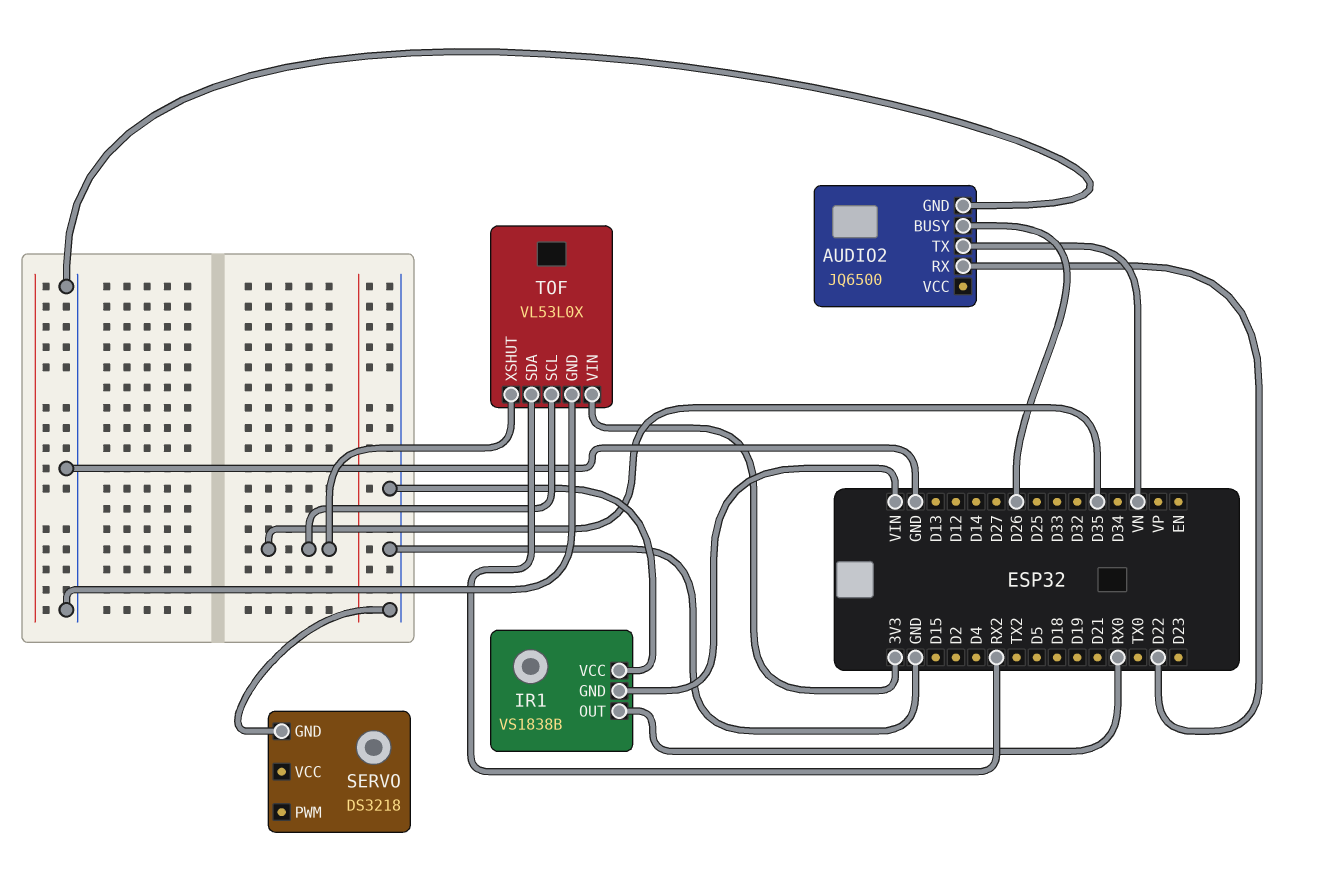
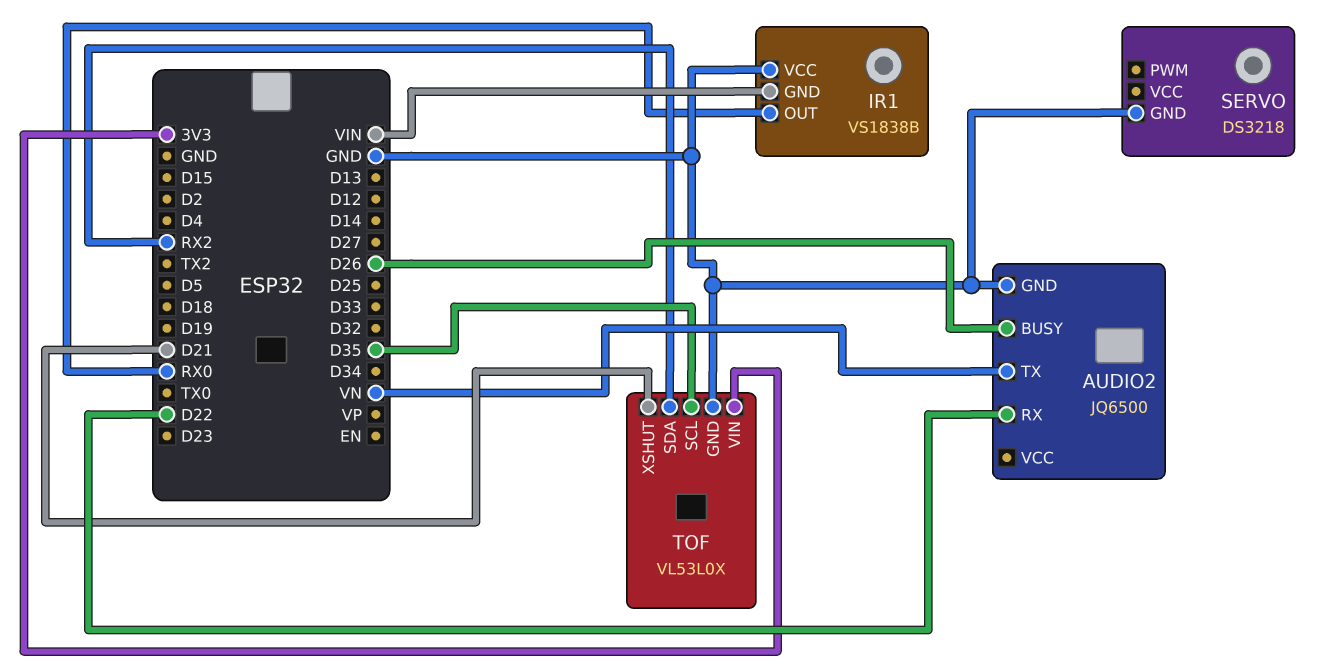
TOF pin XSHUT: D35 -> D21

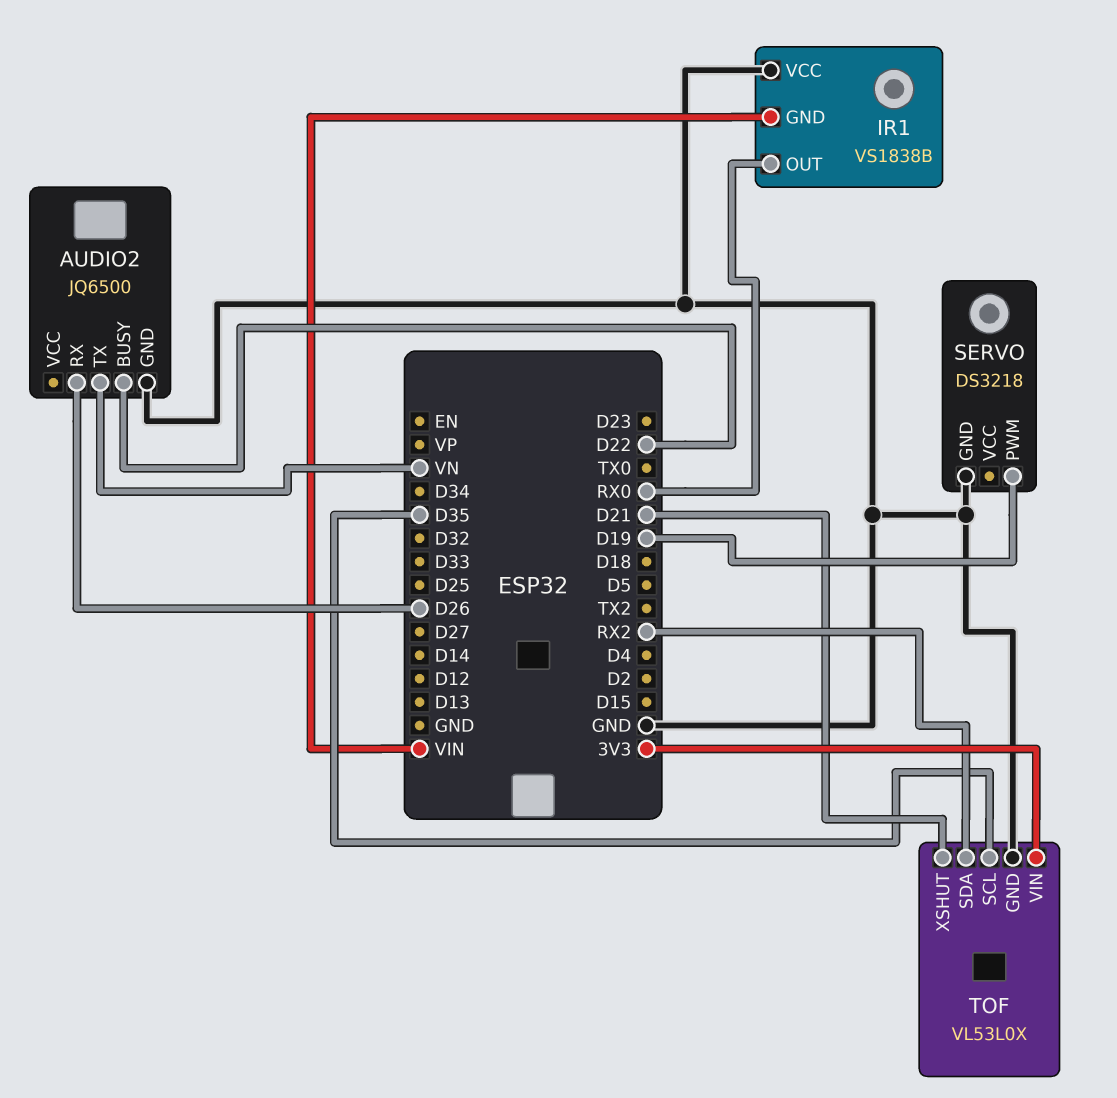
AUDIO2 pin BUSY: D26 -> D22
AUDIO2 pin RX: D22 -> D26
SERVO pin PWM: none -> D19

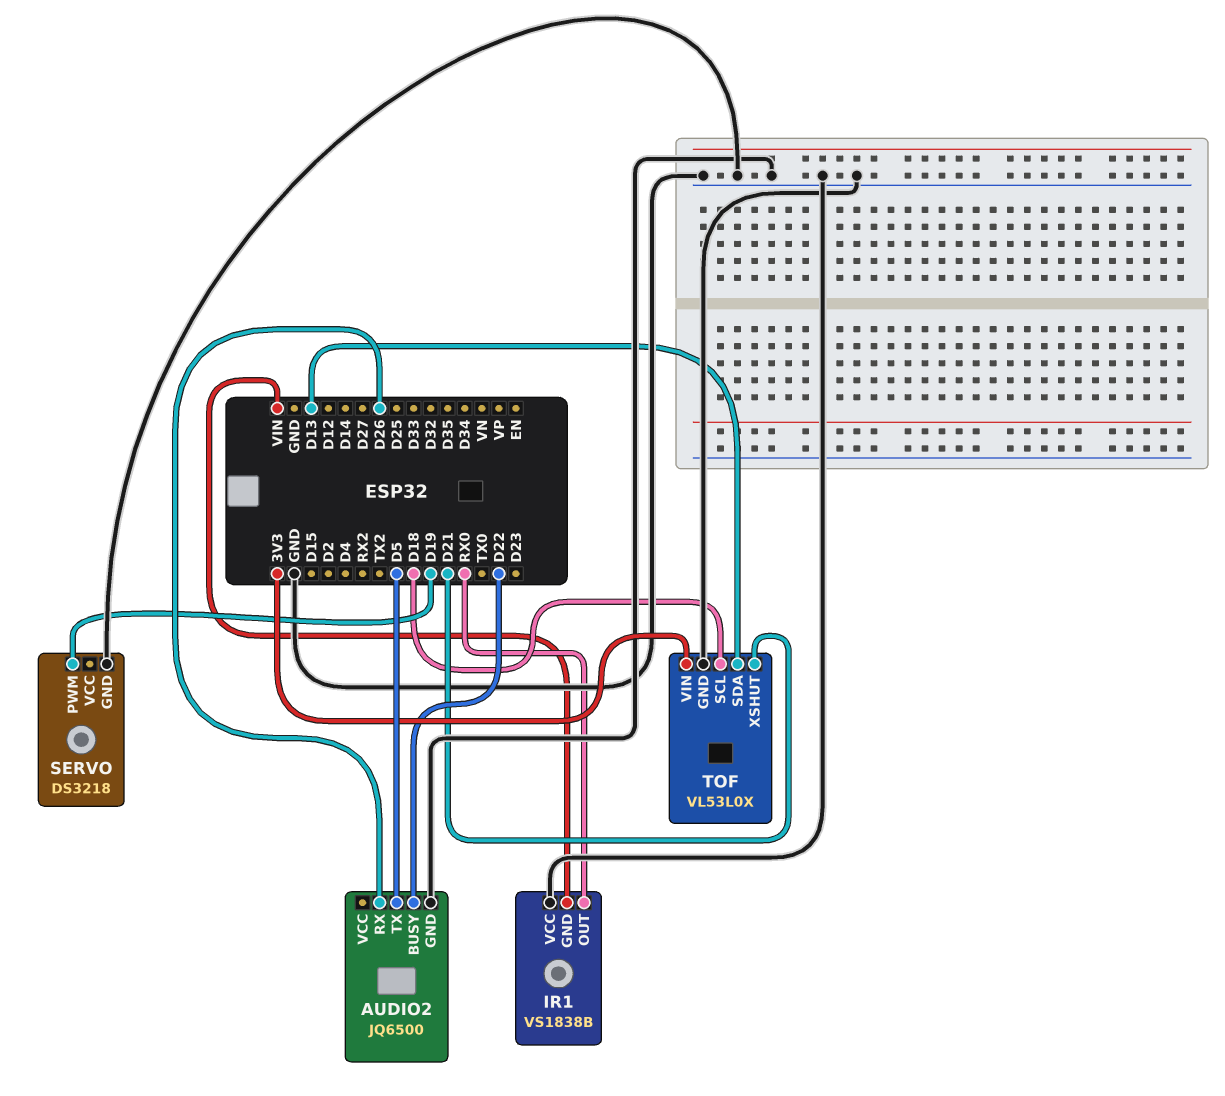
AUDIO2 pin TX: VN -> D5
TOF pin SCL: D35 -> D18
TOF pin SDA: RX2 -> D13

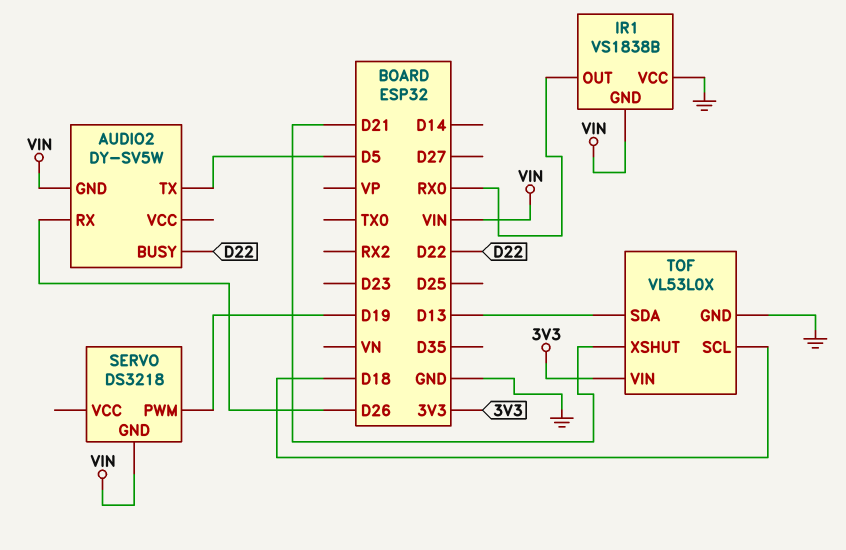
AUDIO2: JQ6500 -> DY-SV5W
AUDIO2 pin GND: GND -> VIN
SERVO pin GND: GND -> VIN

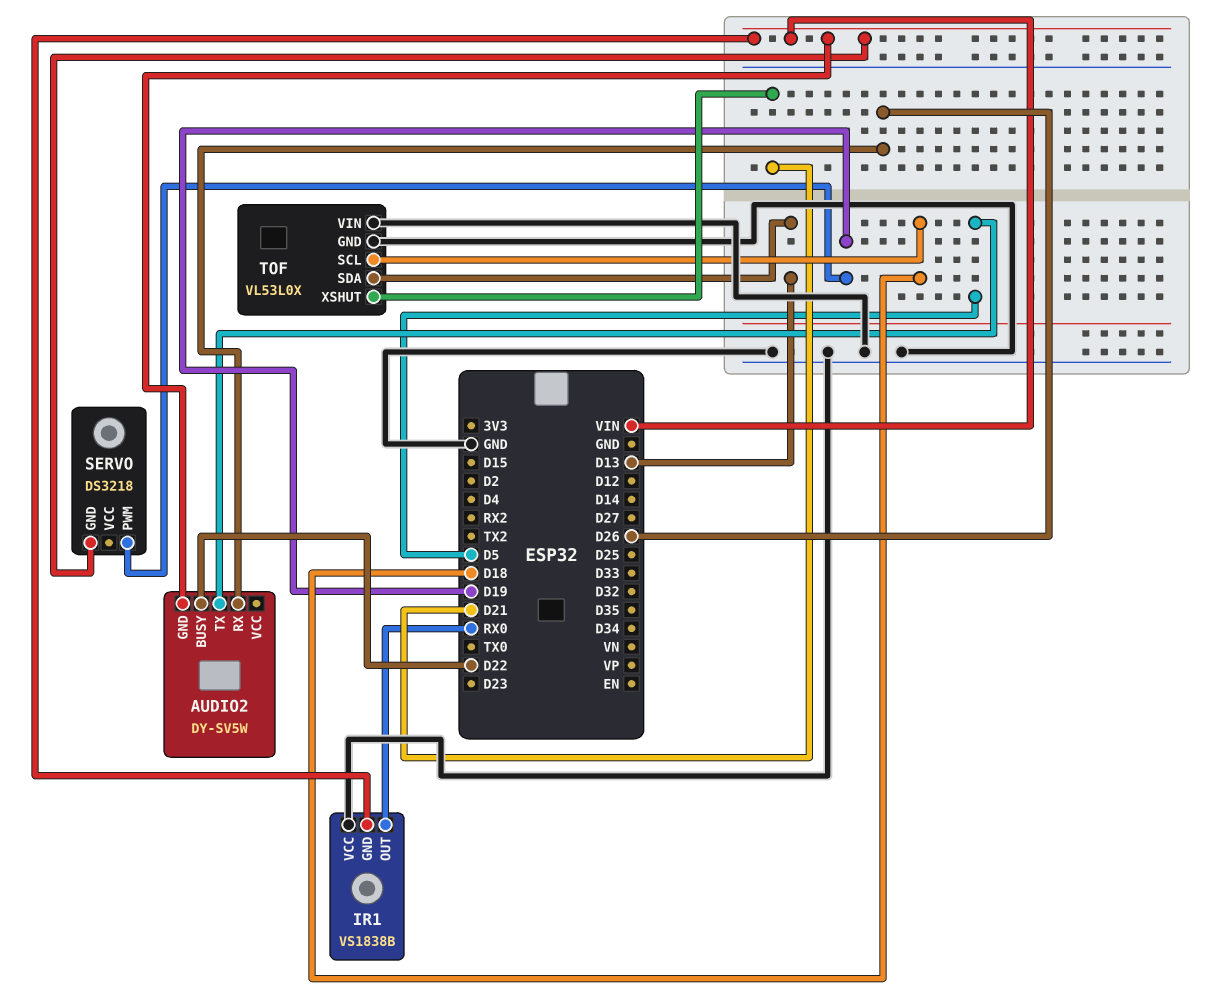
TOF pin VIN: 3V3 -> GND

